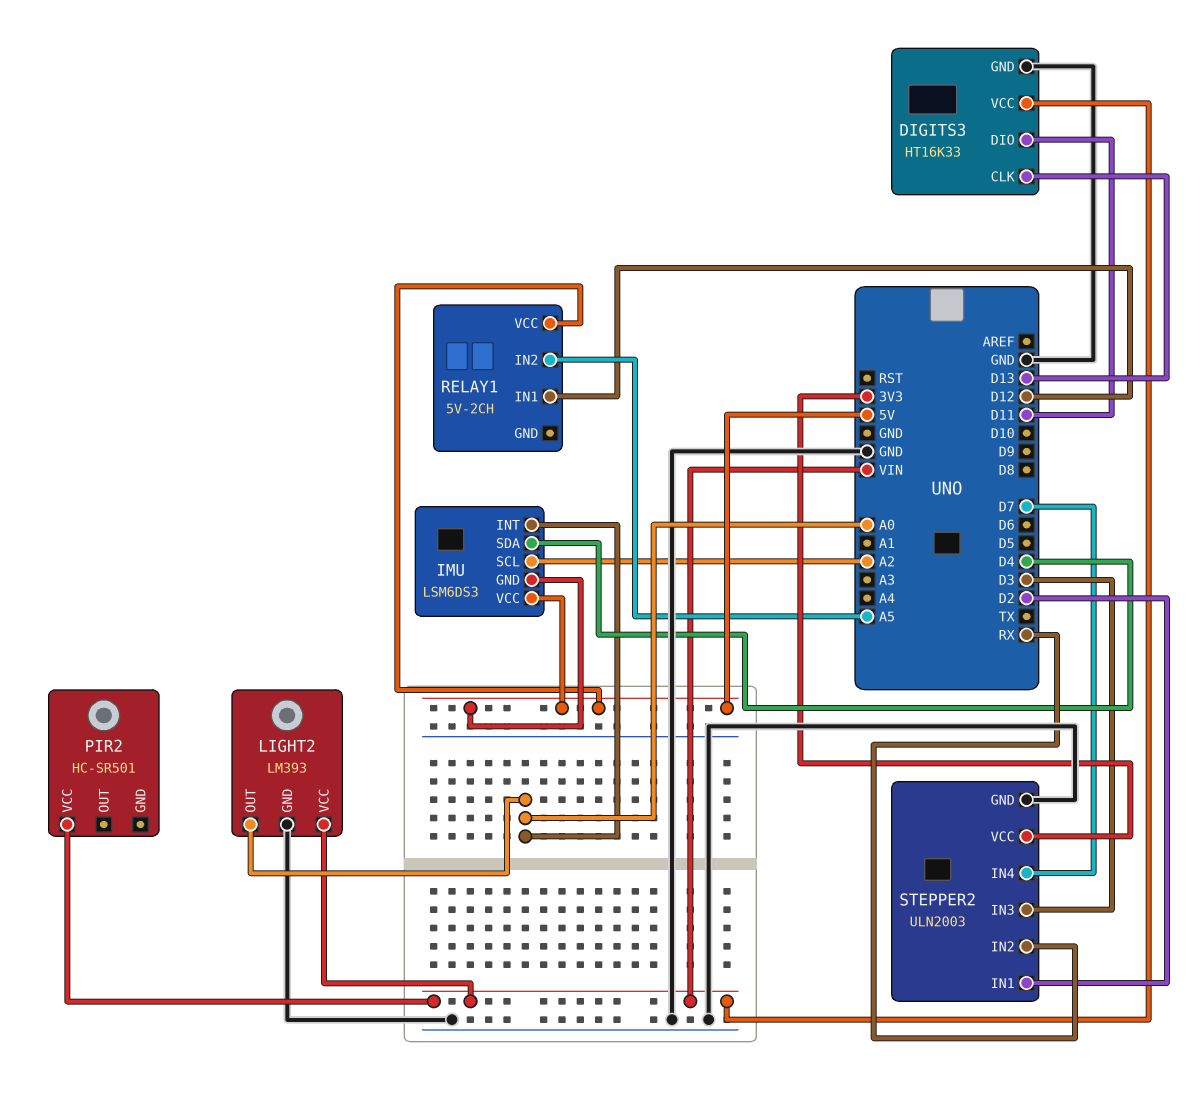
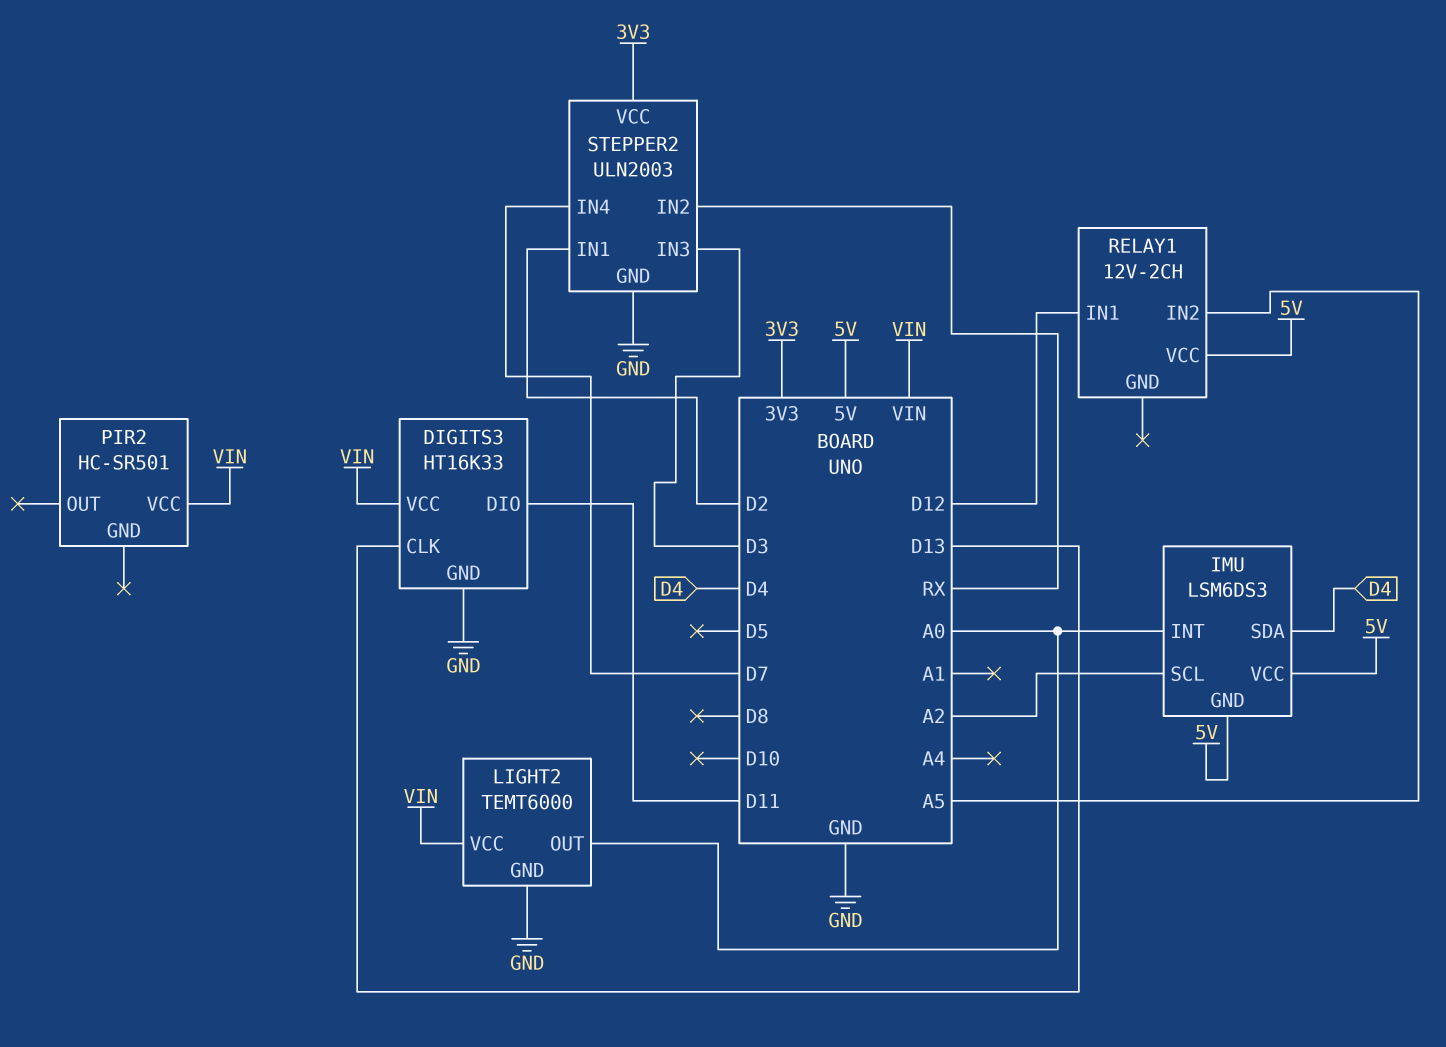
LIGHT2: LM393 -> TEMT6000
RELAY1: 5V-2CH -> 12V-2CH

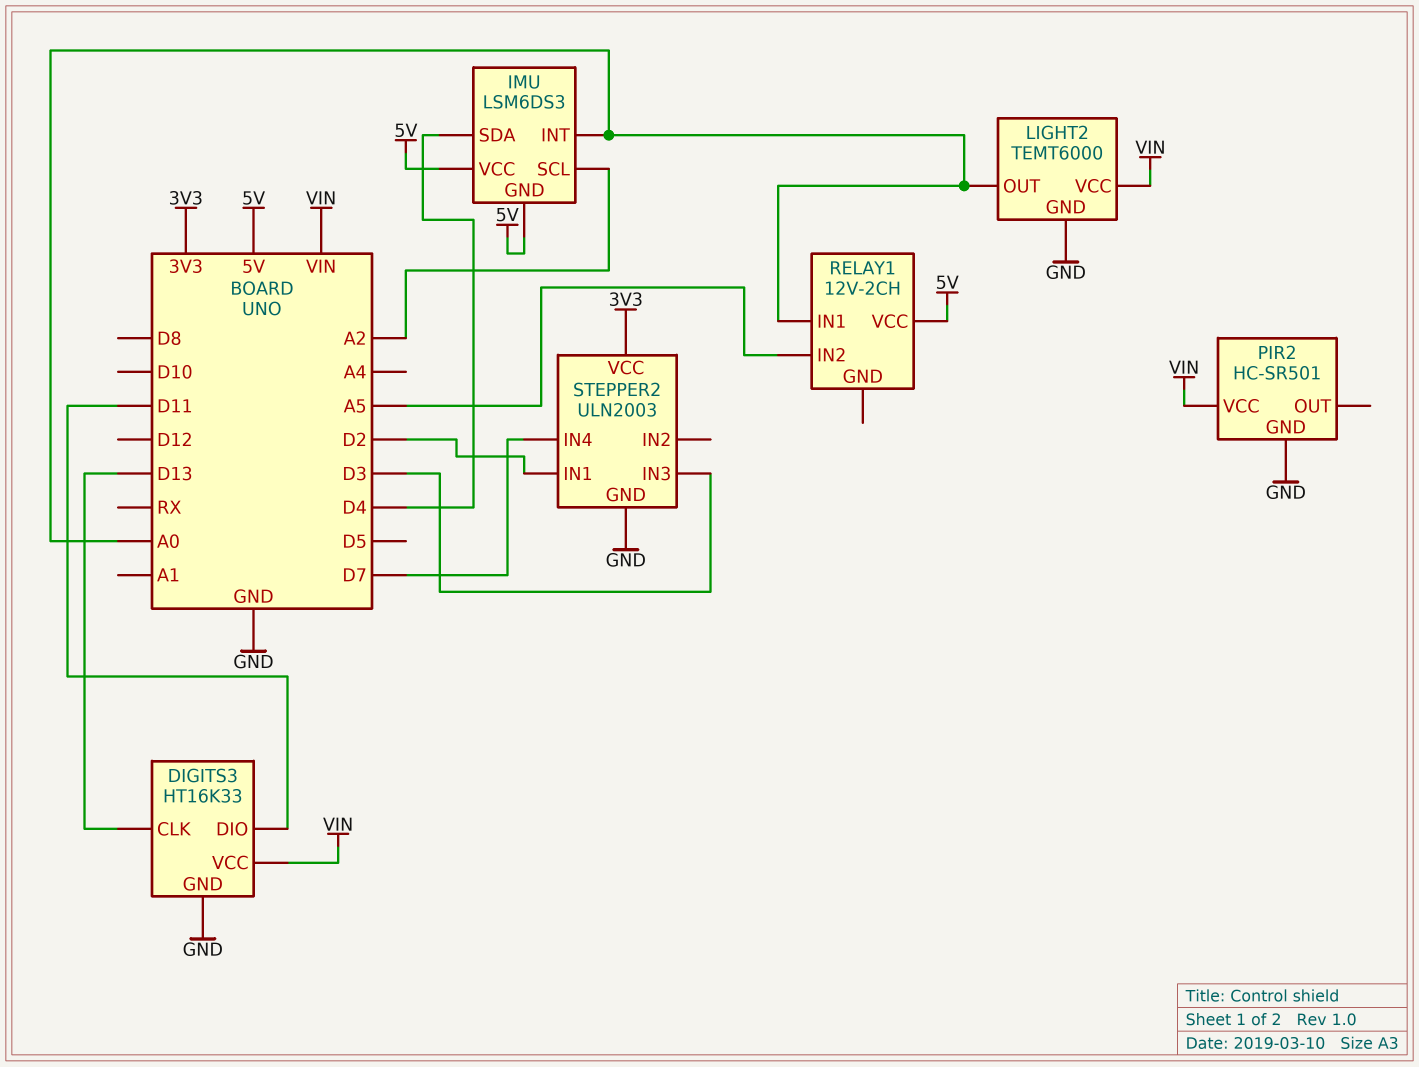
PIR2 pin GND: none -> GND
RELAY1 pin IN1: D12 -> A0
STEPPER2 pin IN2: RX -> none

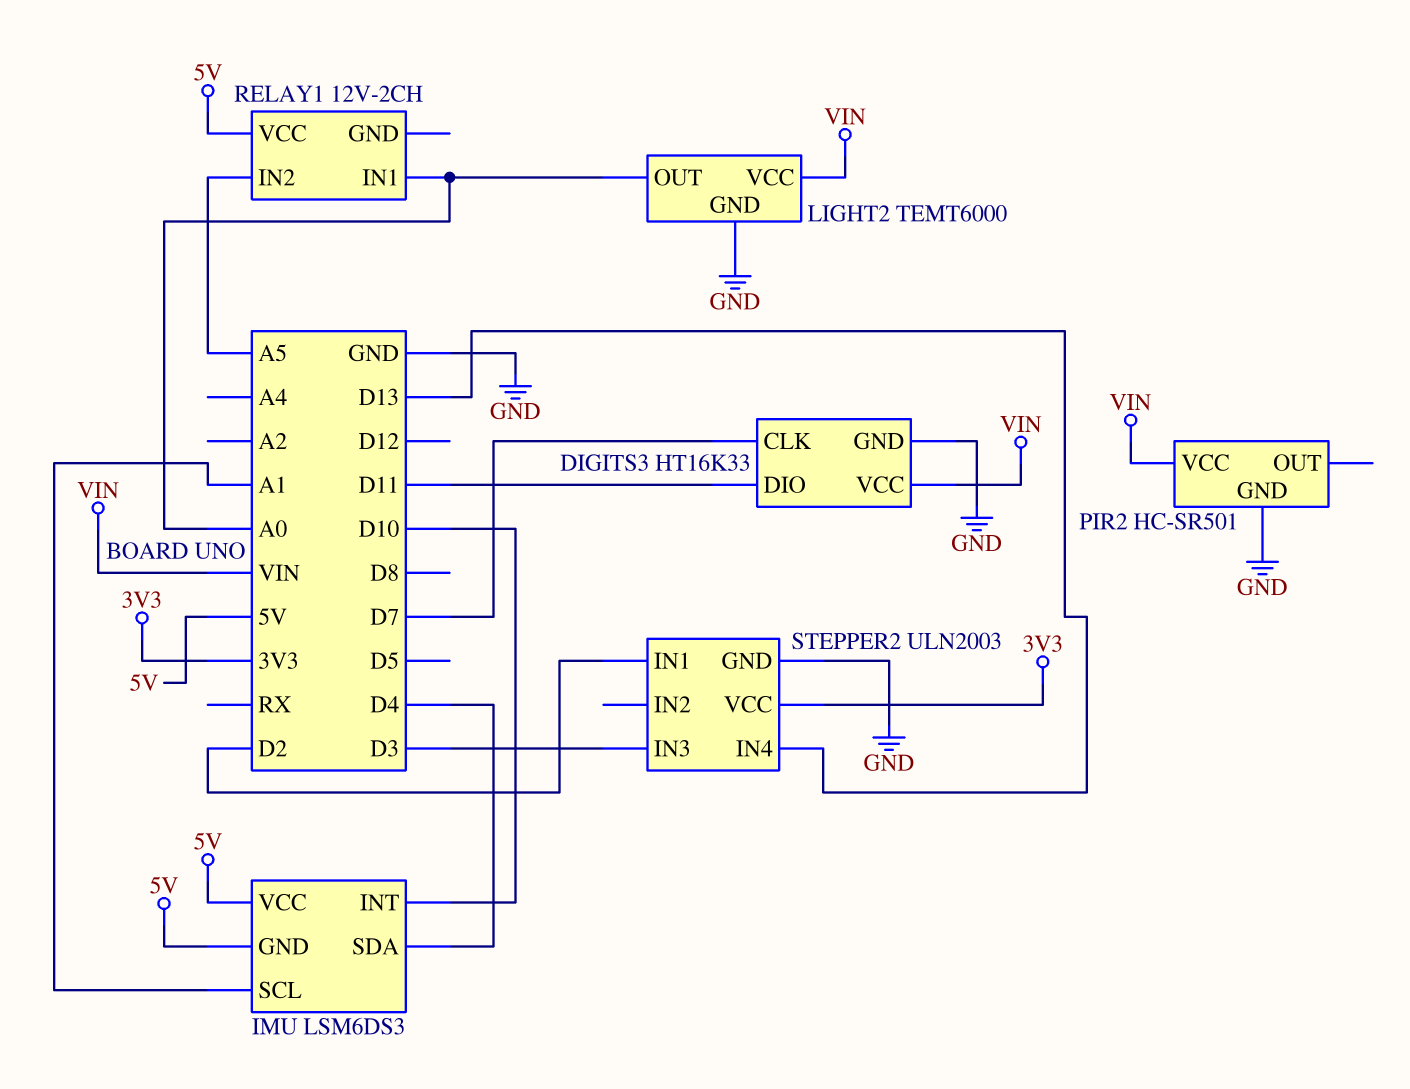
DIGITS3 pin CLK: D13 -> D7
IMU pin INT: A0 -> D10
IMU pin SCL: A2 -> A1
STEPPER2 pin IN4: D7 -> D13

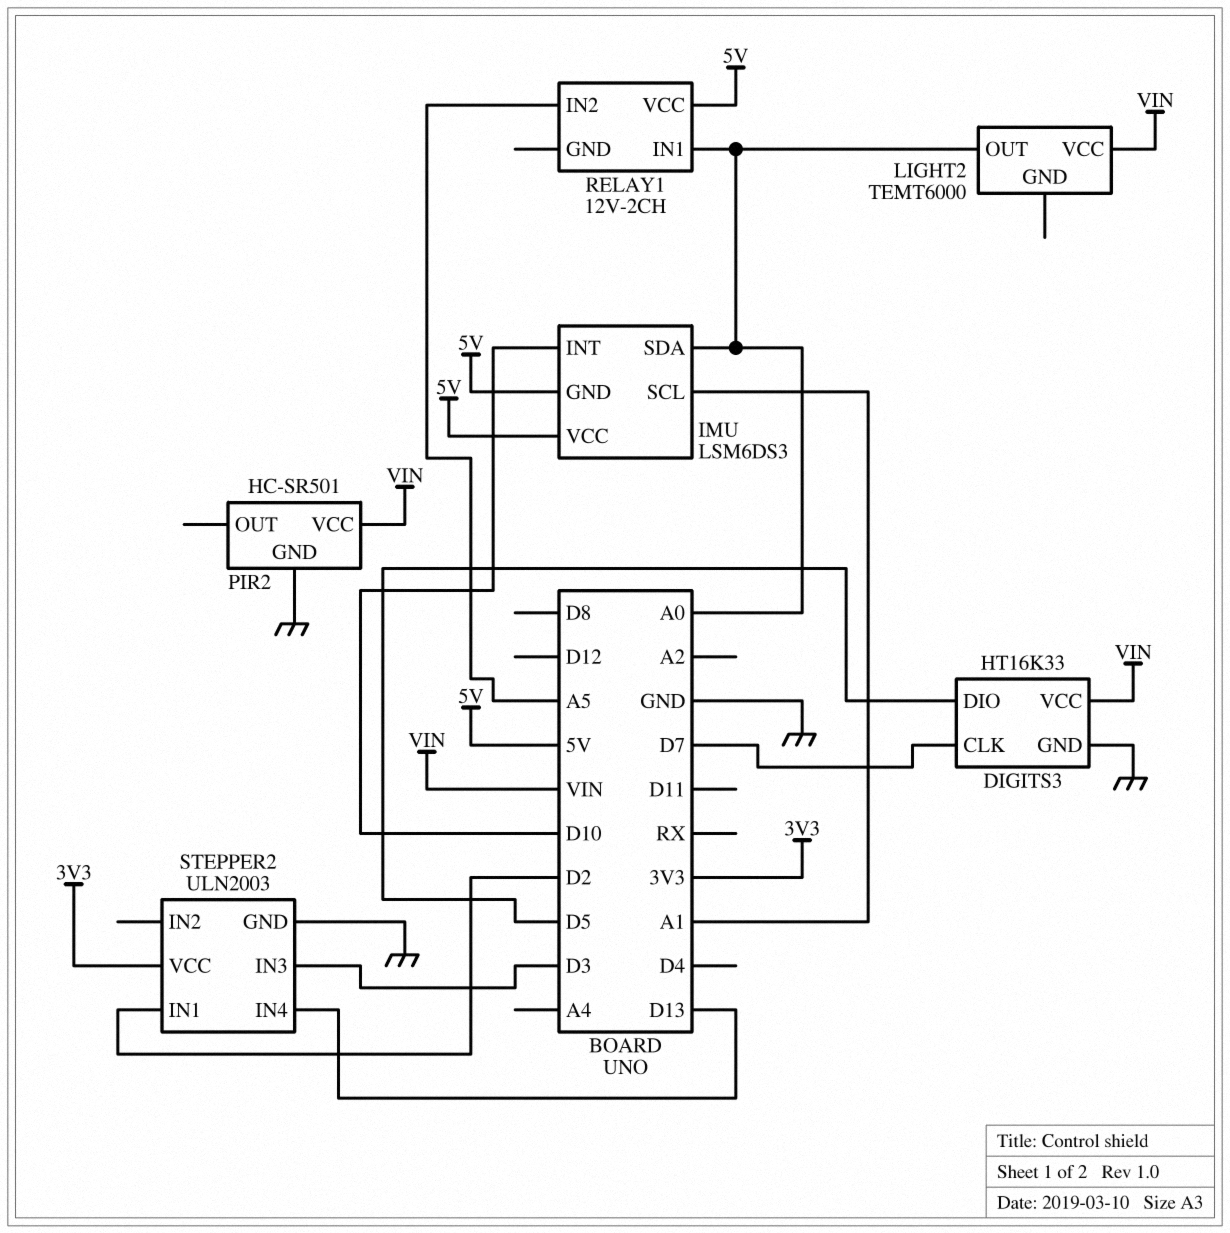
DIGITS3 pin DIO: D11 -> D5
IMU pin SDA: D4 -> A0
LIGHT2 pin GND: GND -> none

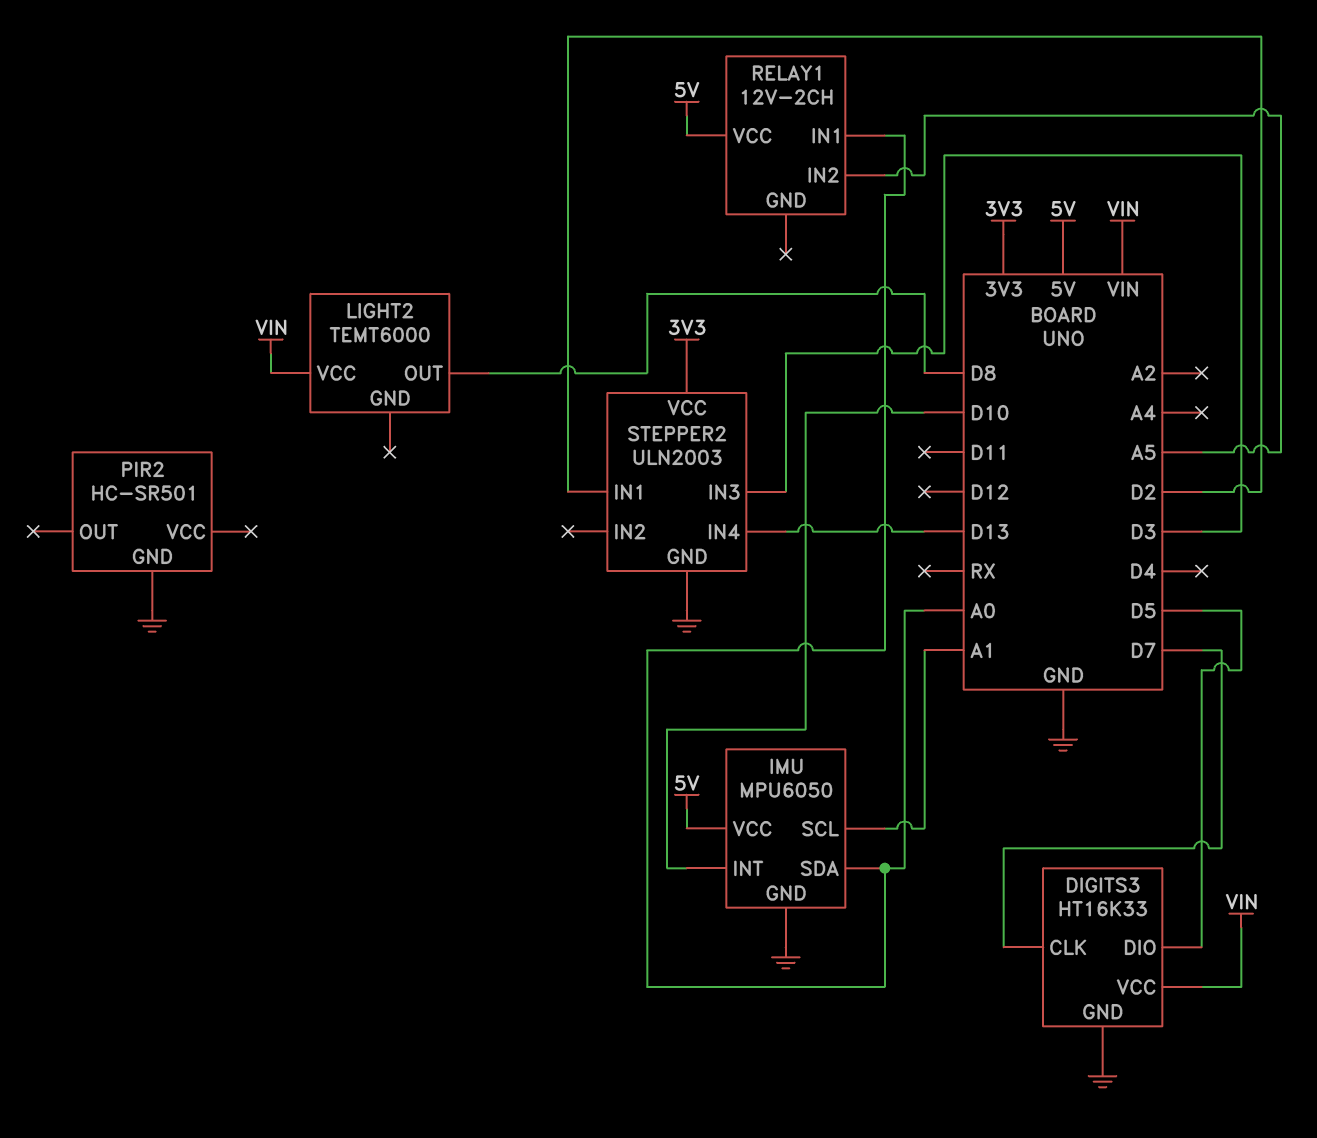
IMU: LSM6DS3 -> MPU6050
IMU pin GND: 5V -> GND
LIGHT2 pin OUT: A0 -> D8
PIR2 pin VCC: VIN -> none

